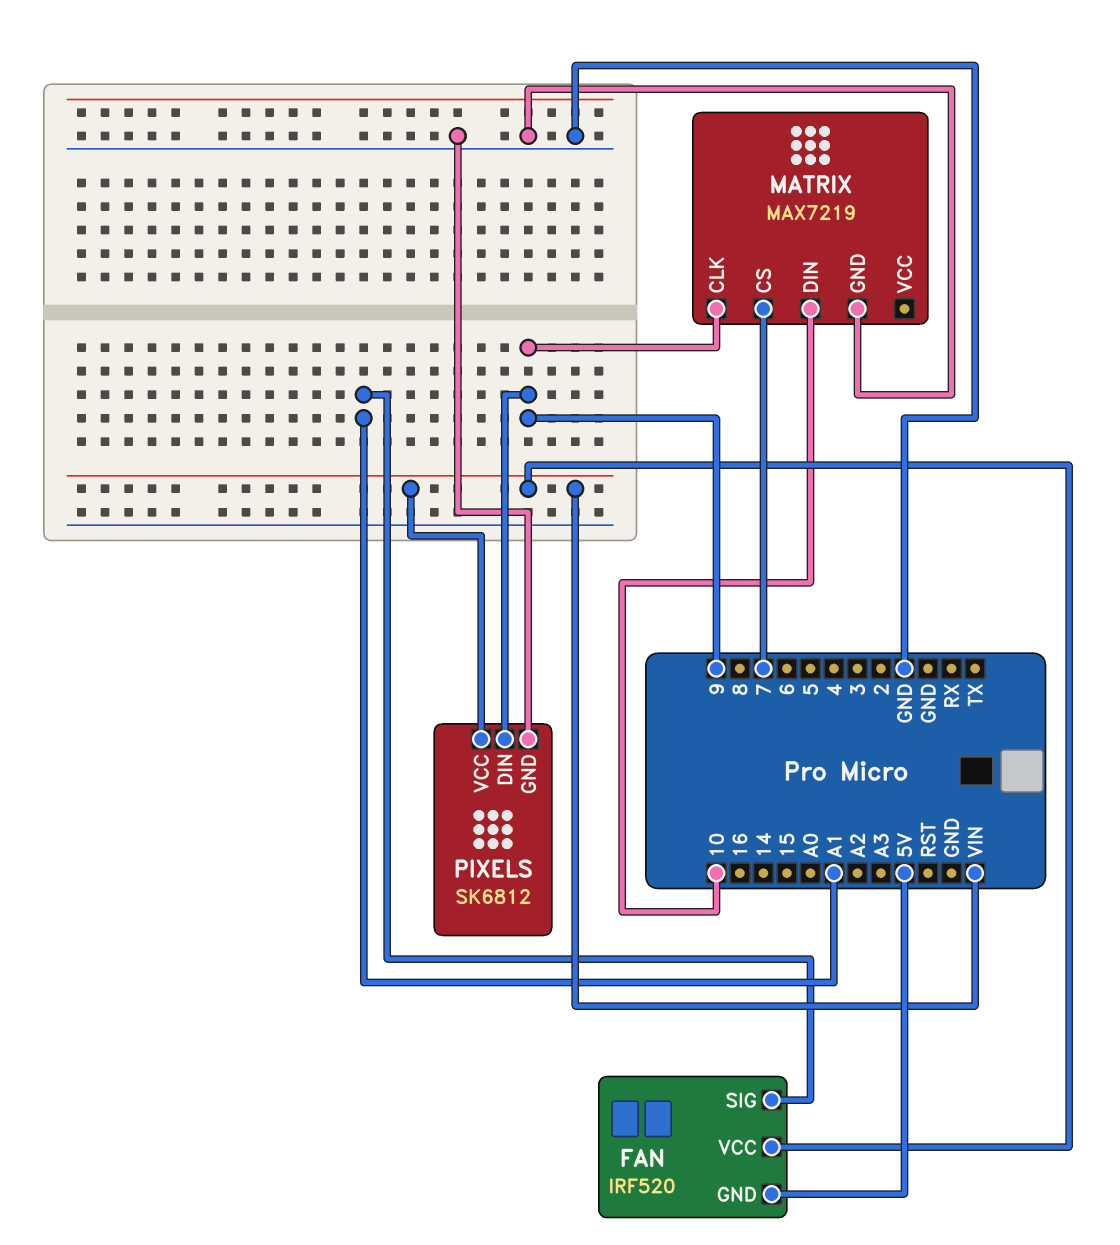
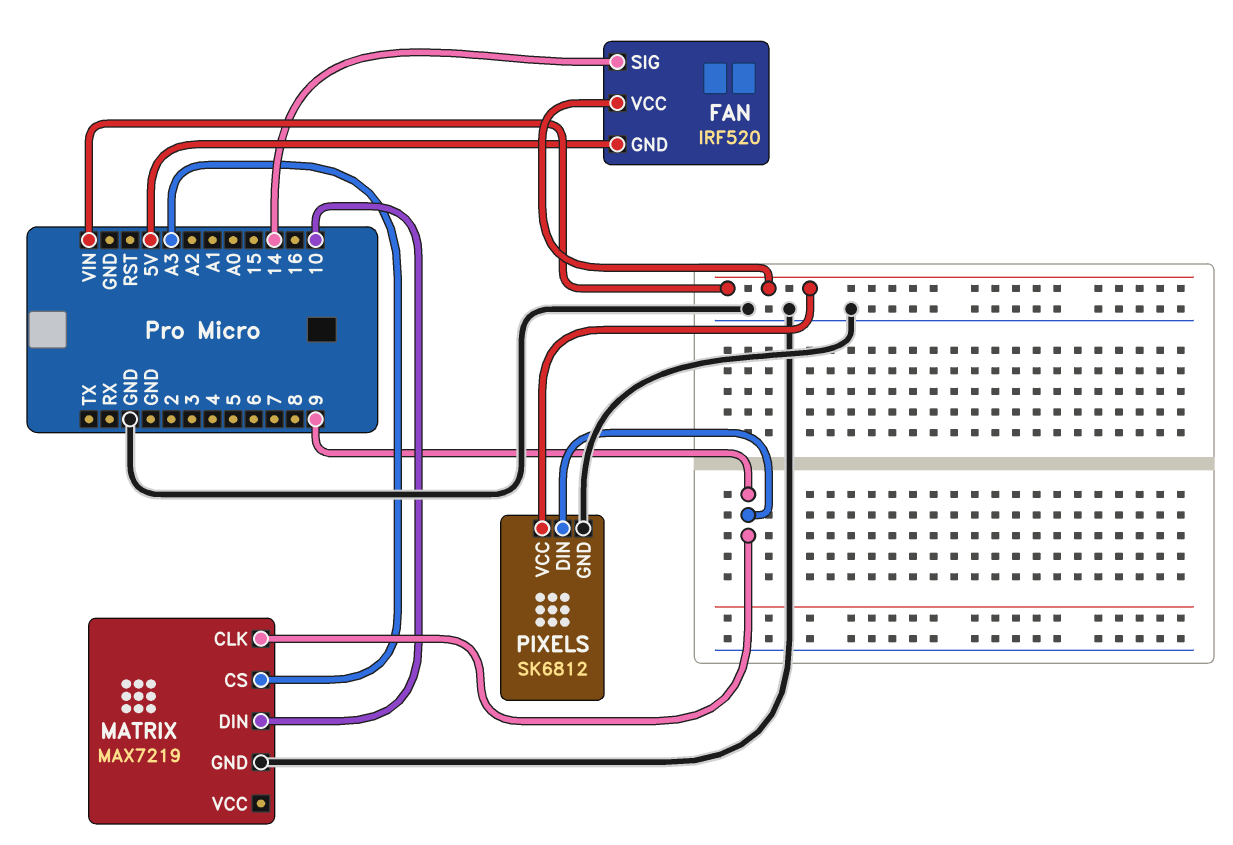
FAN pin SIG: A1 -> 14
MATRIX pin CS: 7 -> A3

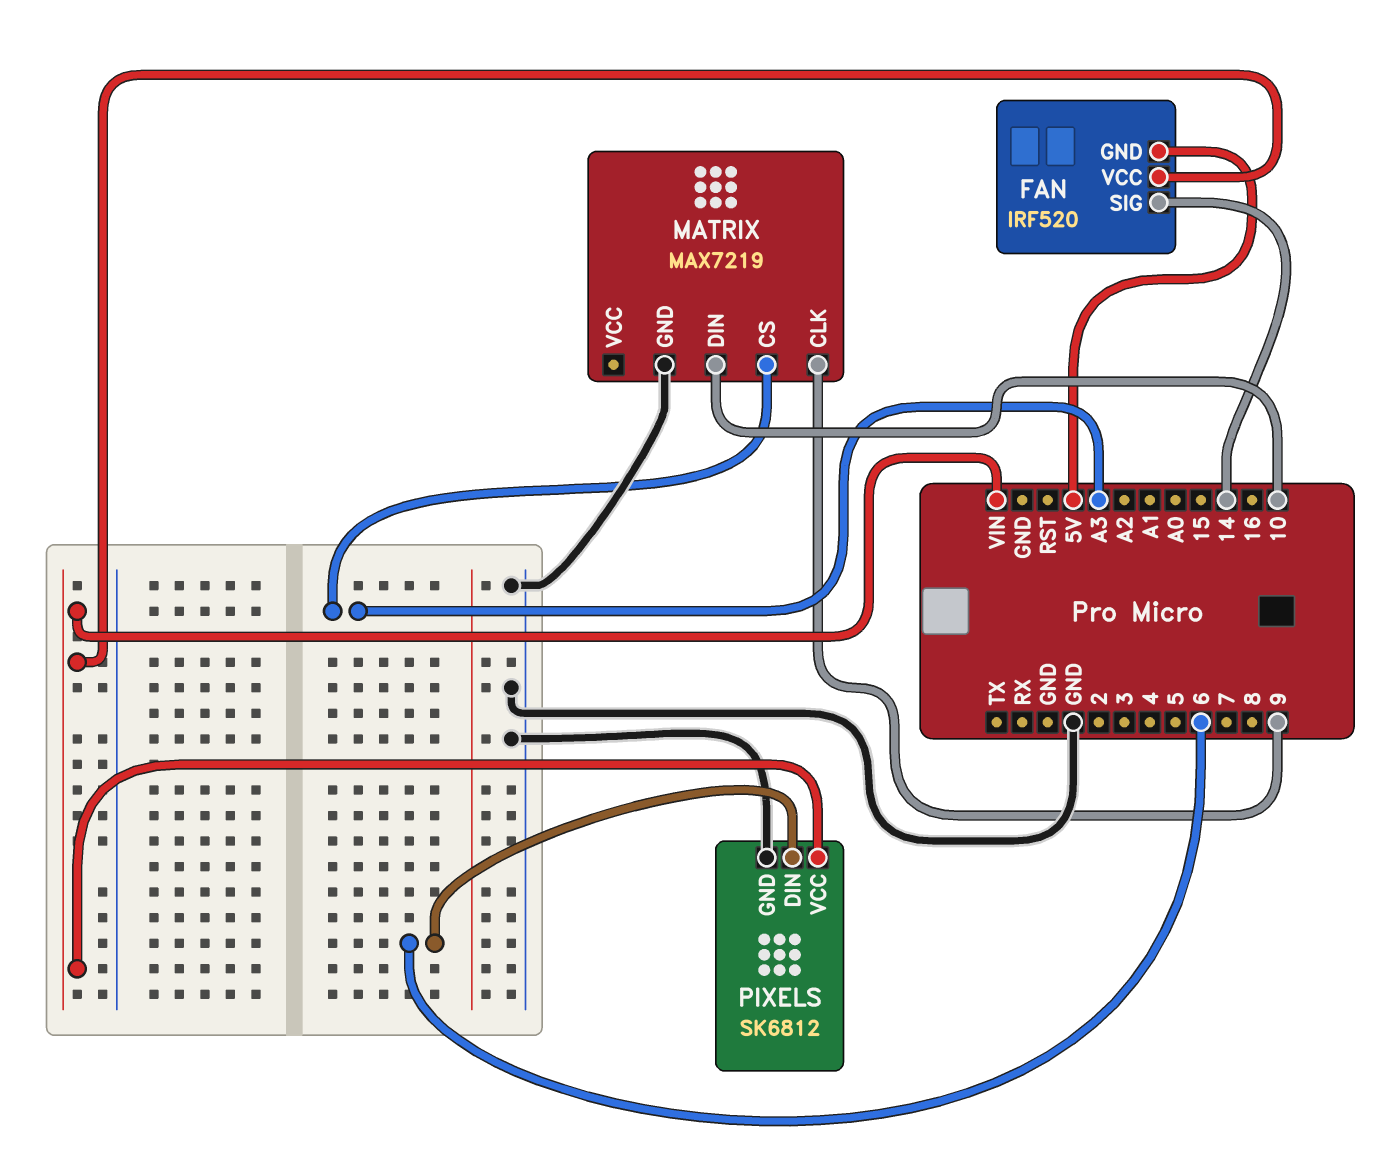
PIXELS pin DIN: 9 -> 6

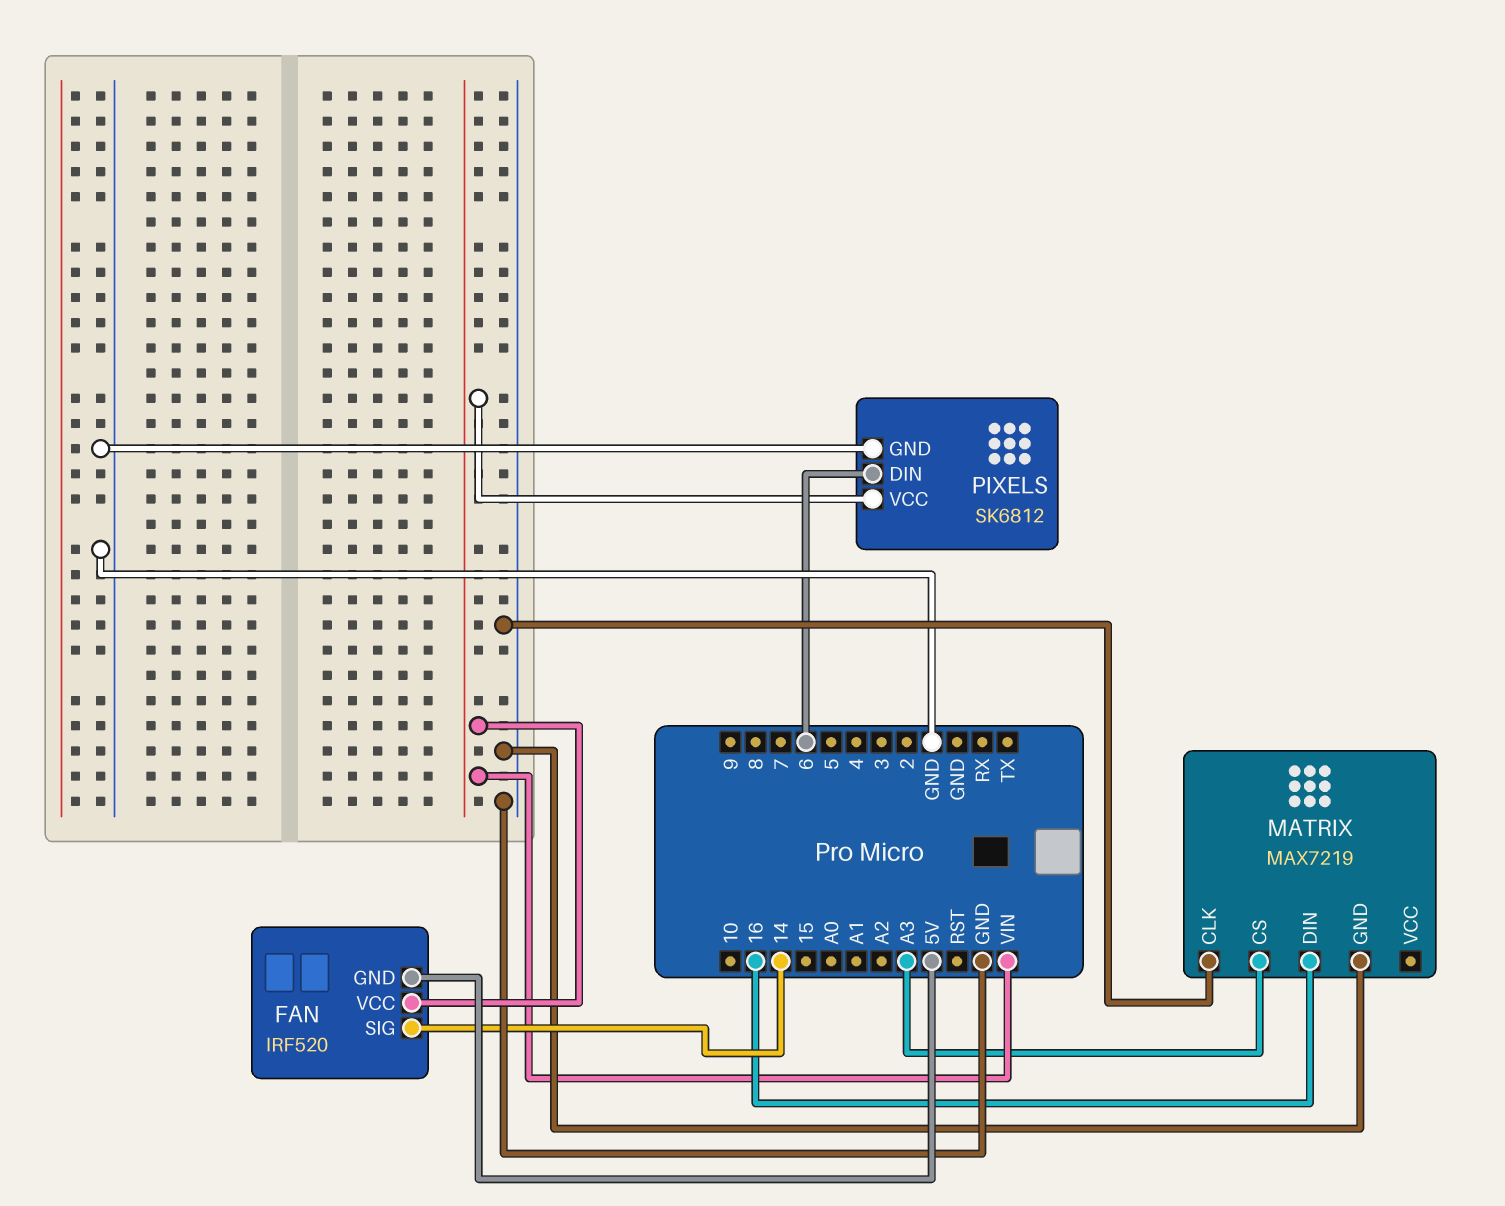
MATRIX pin CLK: 9 -> GND
MATRIX pin DIN: 10 -> 16

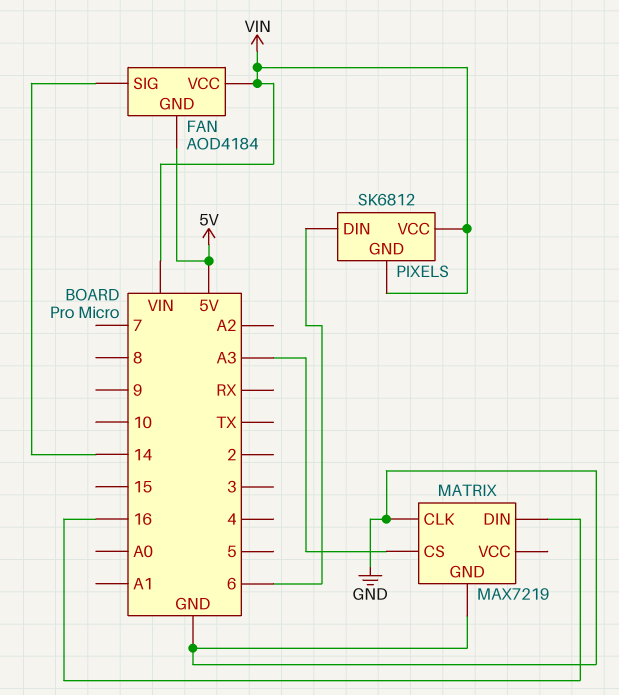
FAN: IRF520 -> AOD4184
PIXELS pin GND: GND -> VIN

